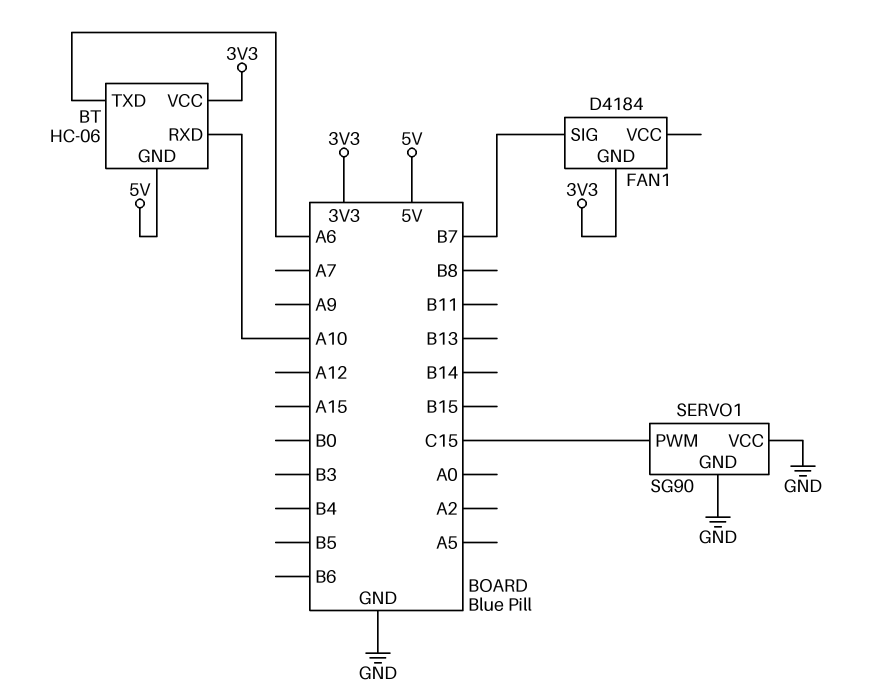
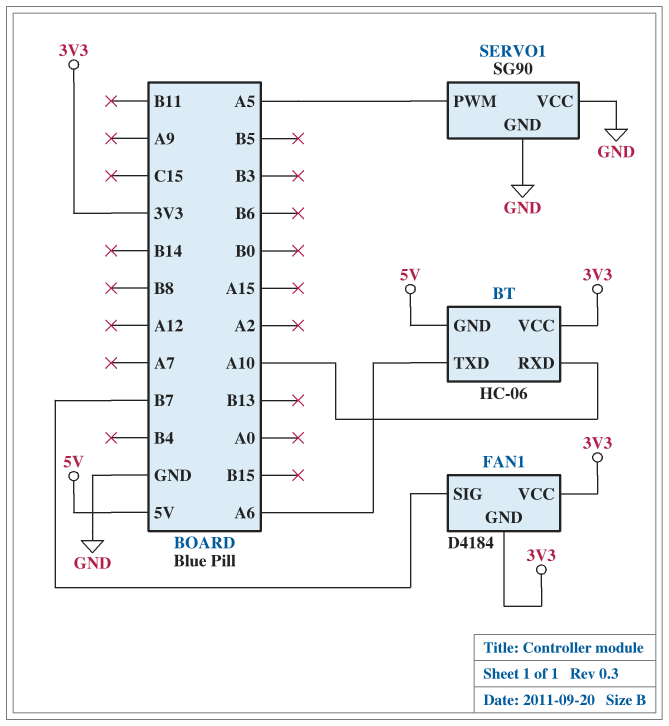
FAN1 pin VCC: none -> 3V3
SERVO1 pin PWM: C15 -> A5

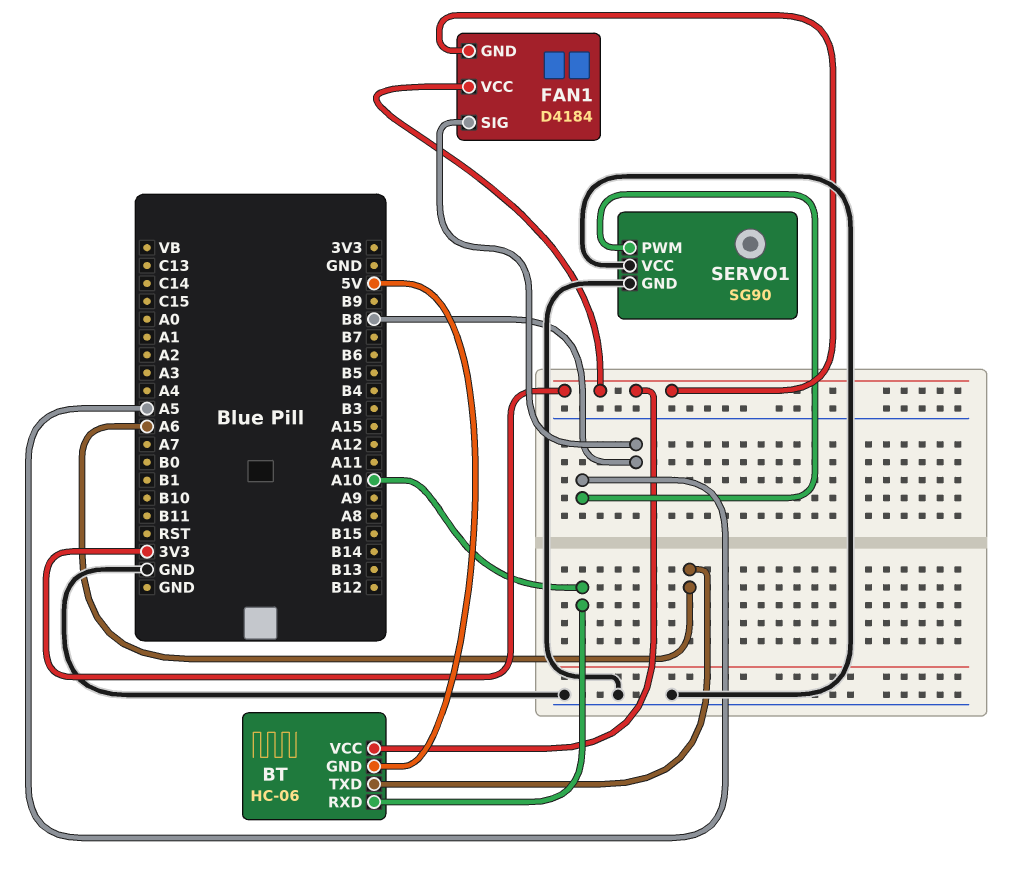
FAN1 pin SIG: B7 -> B8

